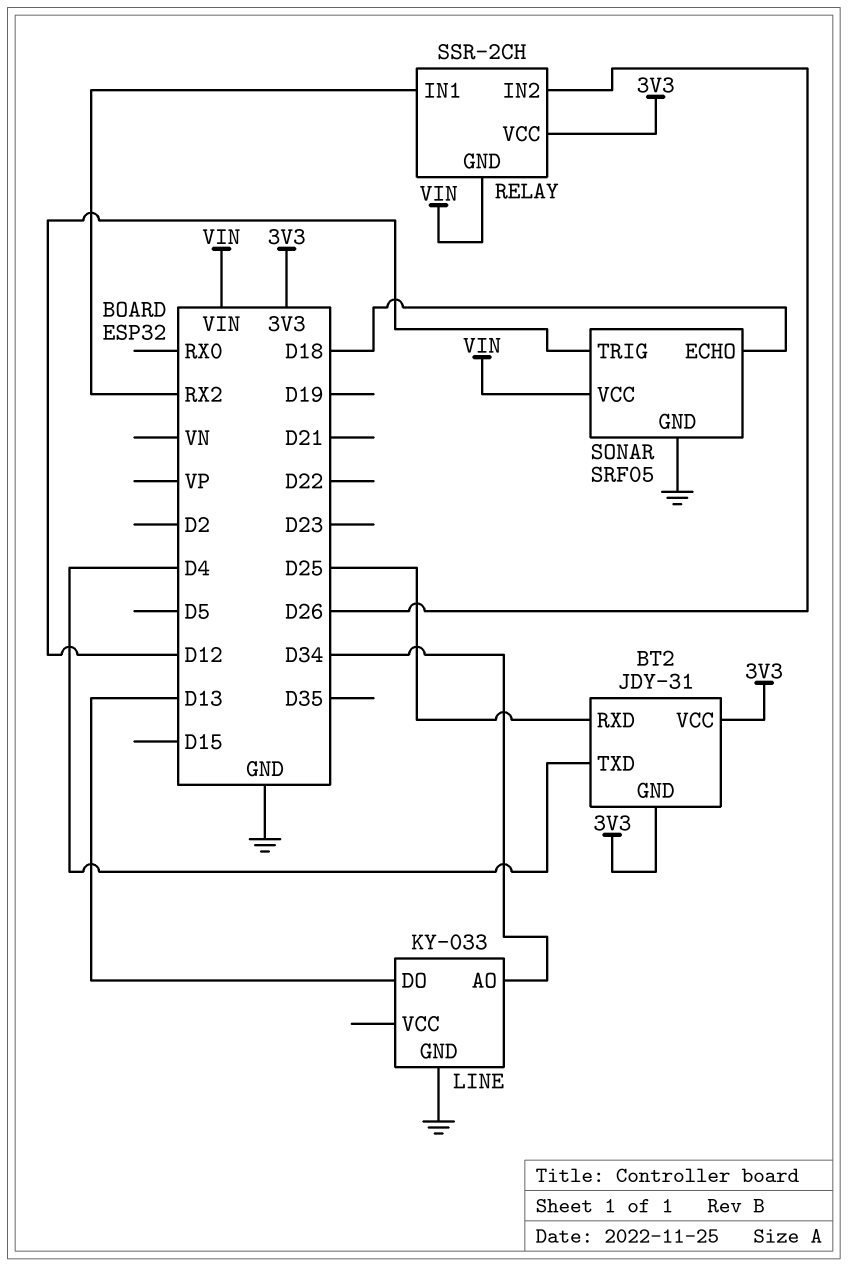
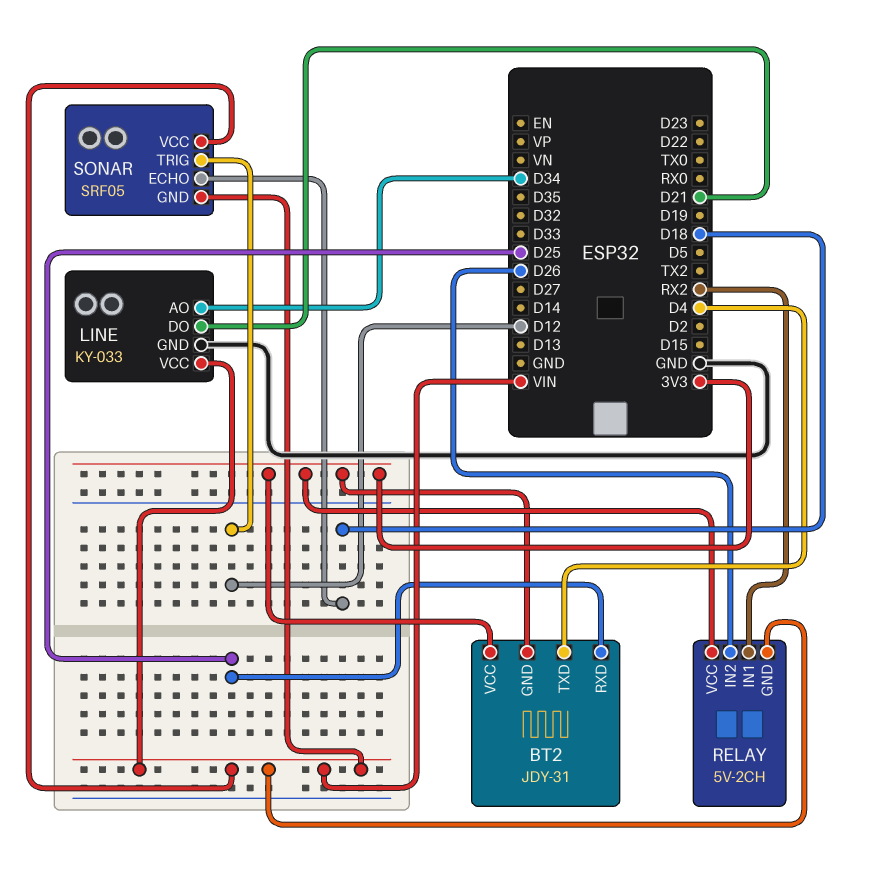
LINE pin DO: D13 -> D21
LINE pin VCC: none -> VIN
RELAY: SSR-2CH -> 5V-2CH
SONAR pin GND: GND -> VIN

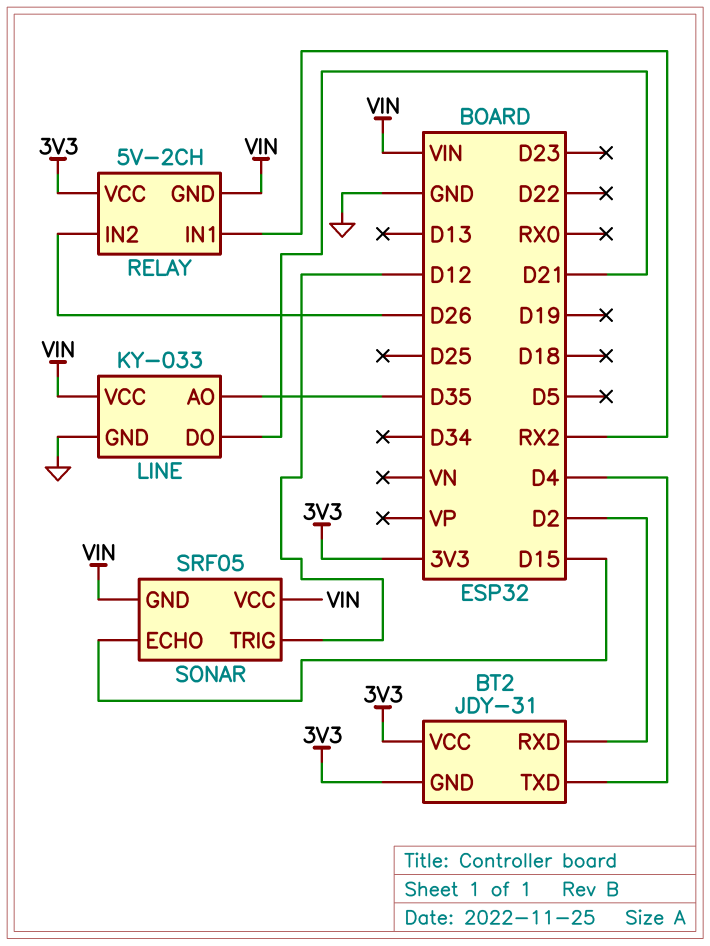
BT2 pin RXD: D25 -> D2
LINE pin AO: D34 -> D35
SONAR pin ECHO: D18 -> D15

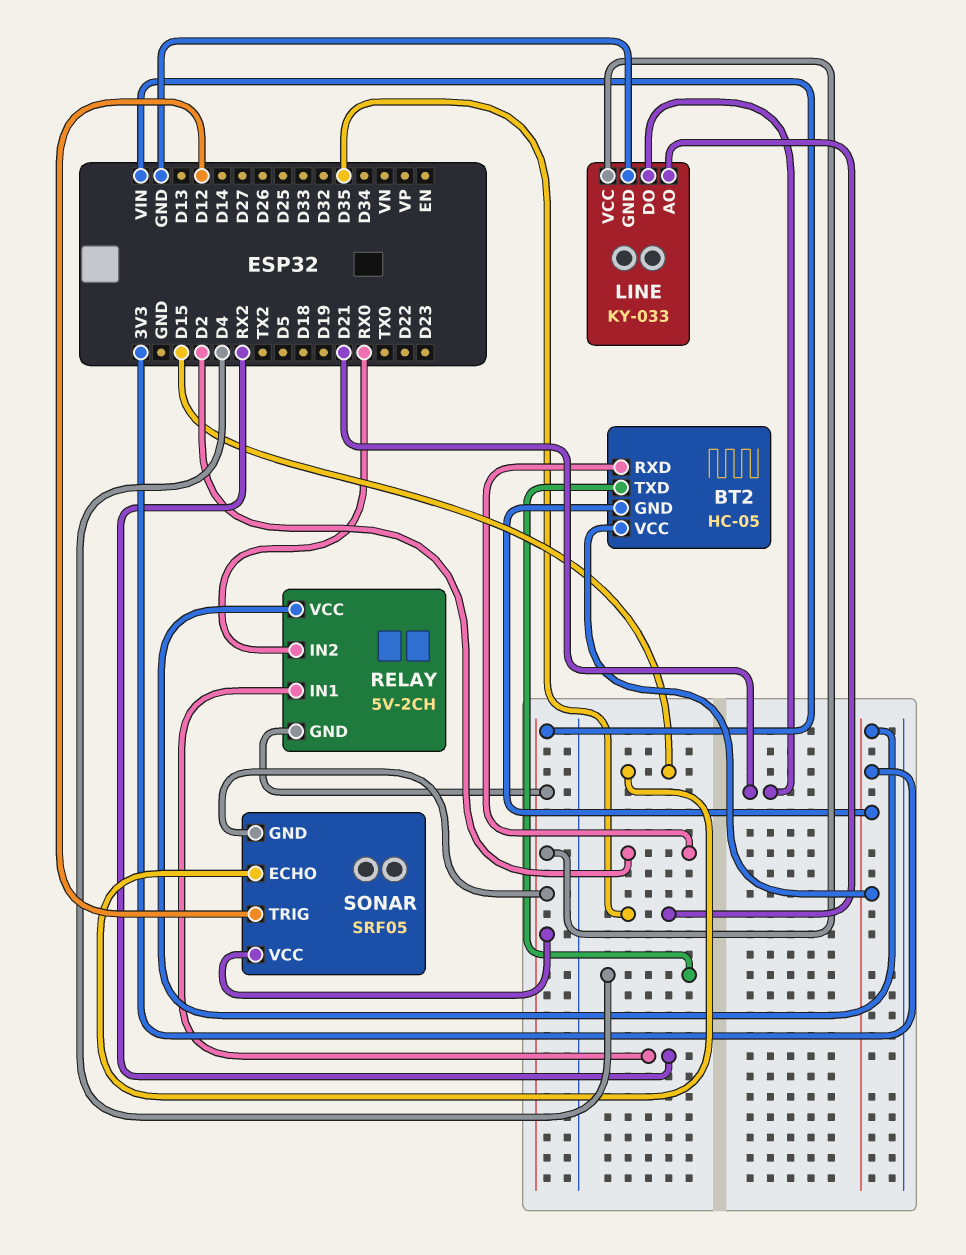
BT2: JDY-31 -> HC-05
RELAY pin IN2: D26 -> RX0

